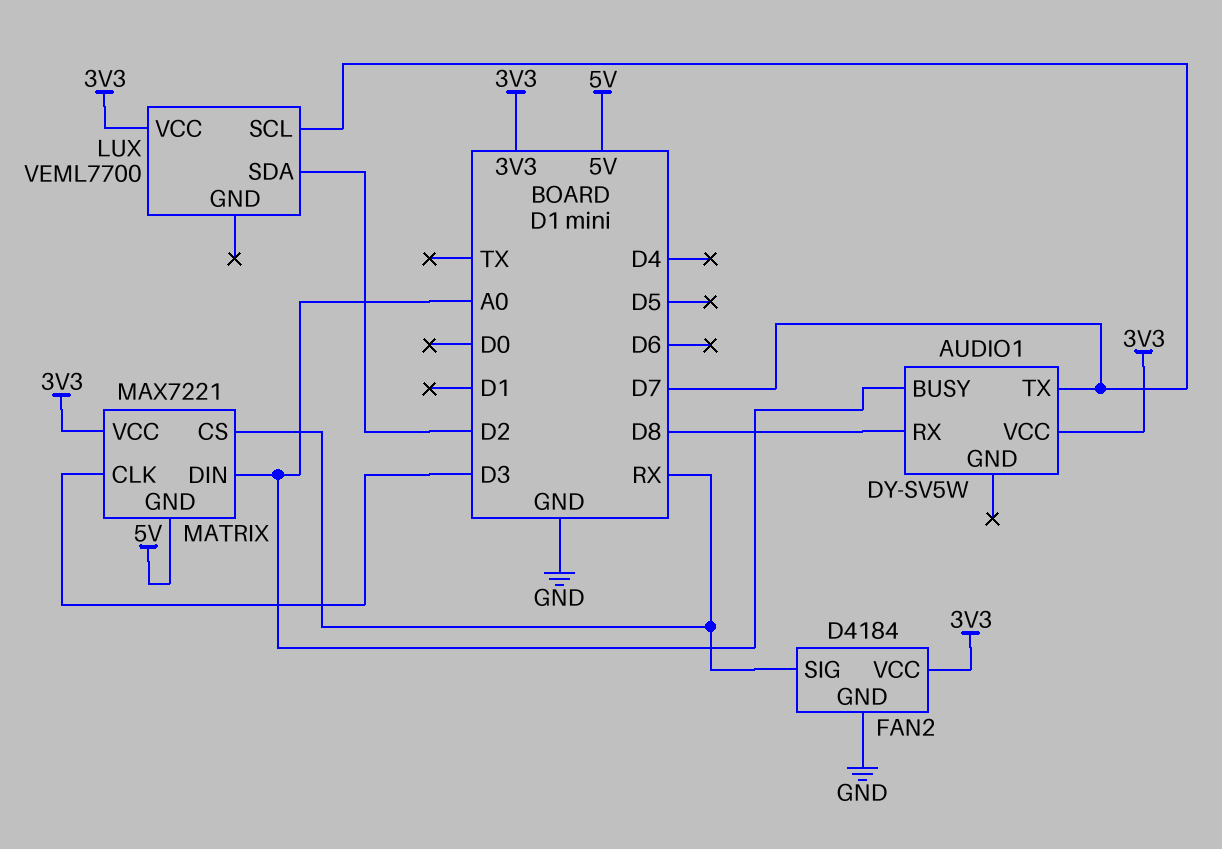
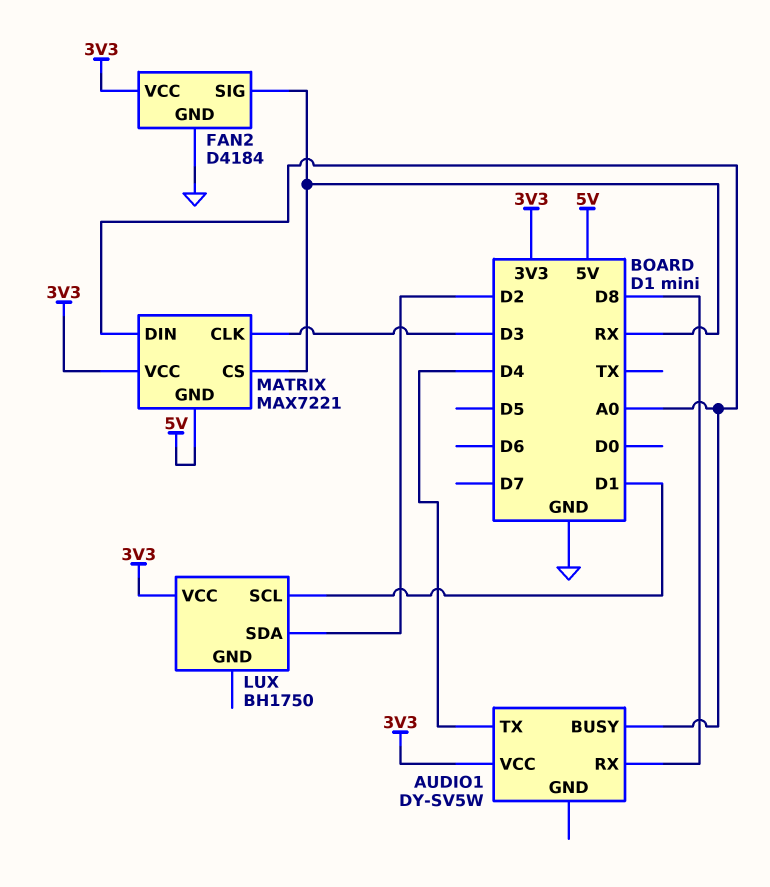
AUDIO1 pin TX: D7 -> D4
LUX: VEML7700 -> BH1750
LUX pin SCL: D7 -> D1

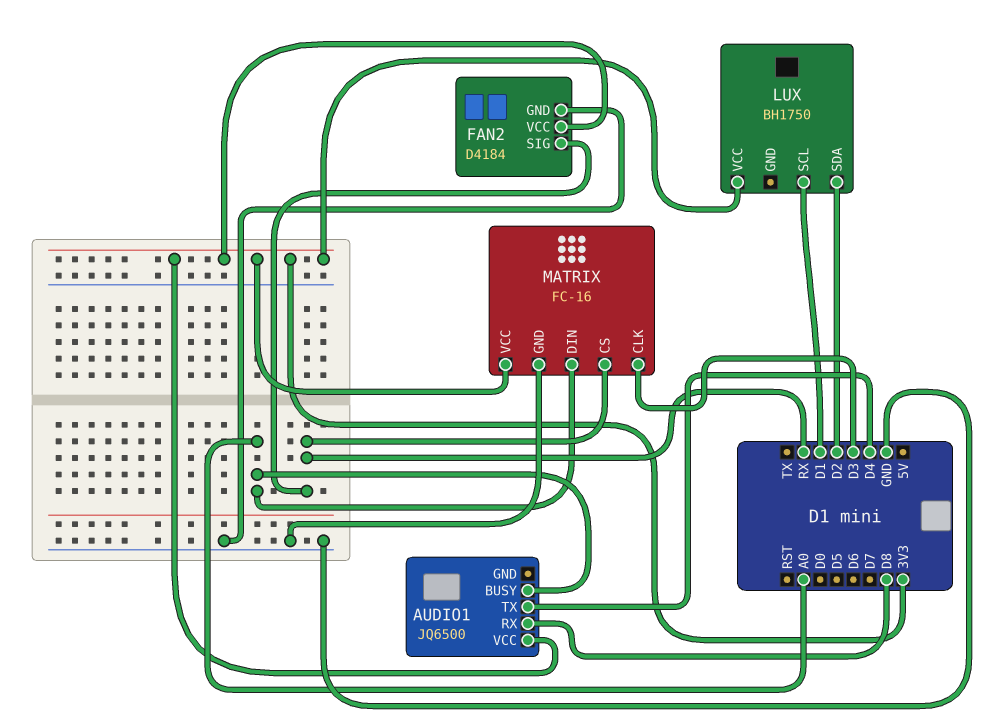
AUDIO1: DY-SV5W -> JQ6500
MATRIX: MAX7221 -> FC-16
MATRIX pin GND: 5V -> GND

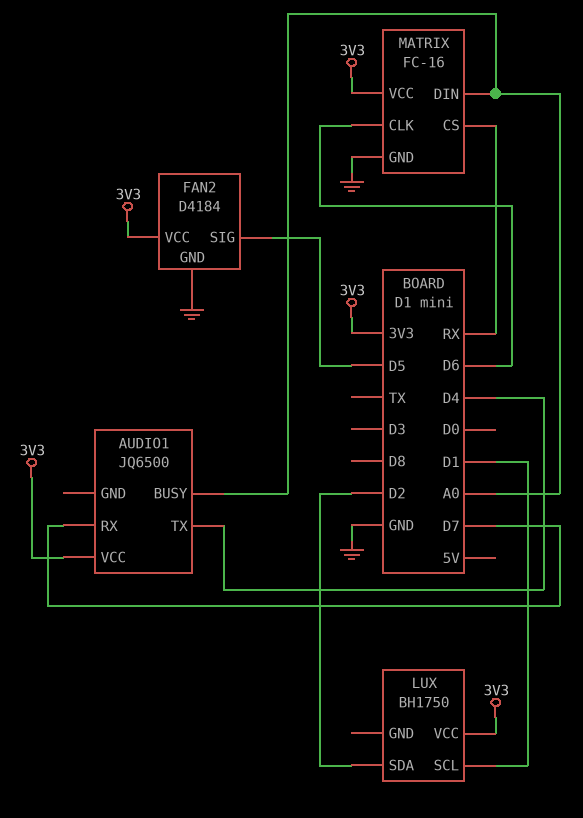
AUDIO1 pin RX: D8 -> D7
FAN2 pin SIG: RX -> D5
MATRIX pin CLK: D3 -> D6

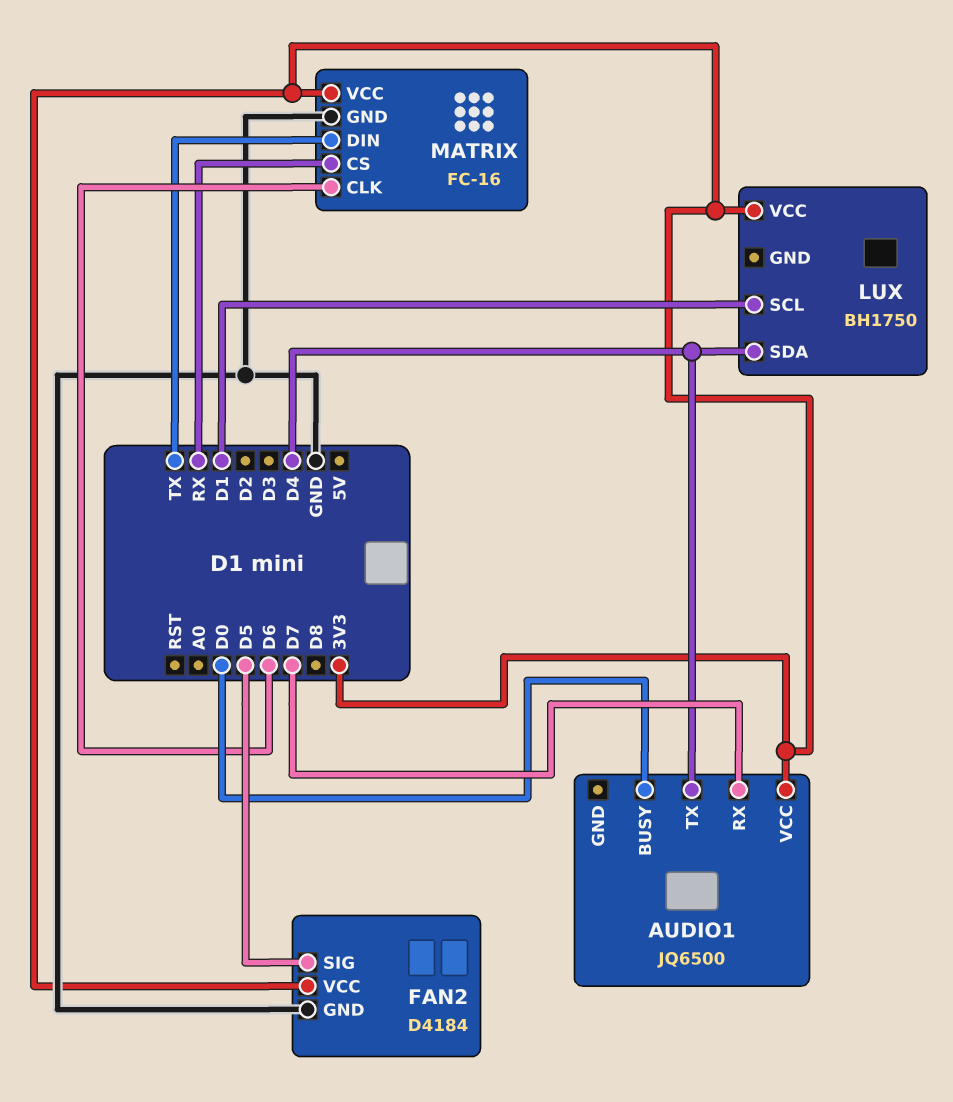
AUDIO1 pin BUSY: A0 -> D0
LUX pin SDA: D2 -> D4
MATRIX pin DIN: A0 -> TX

